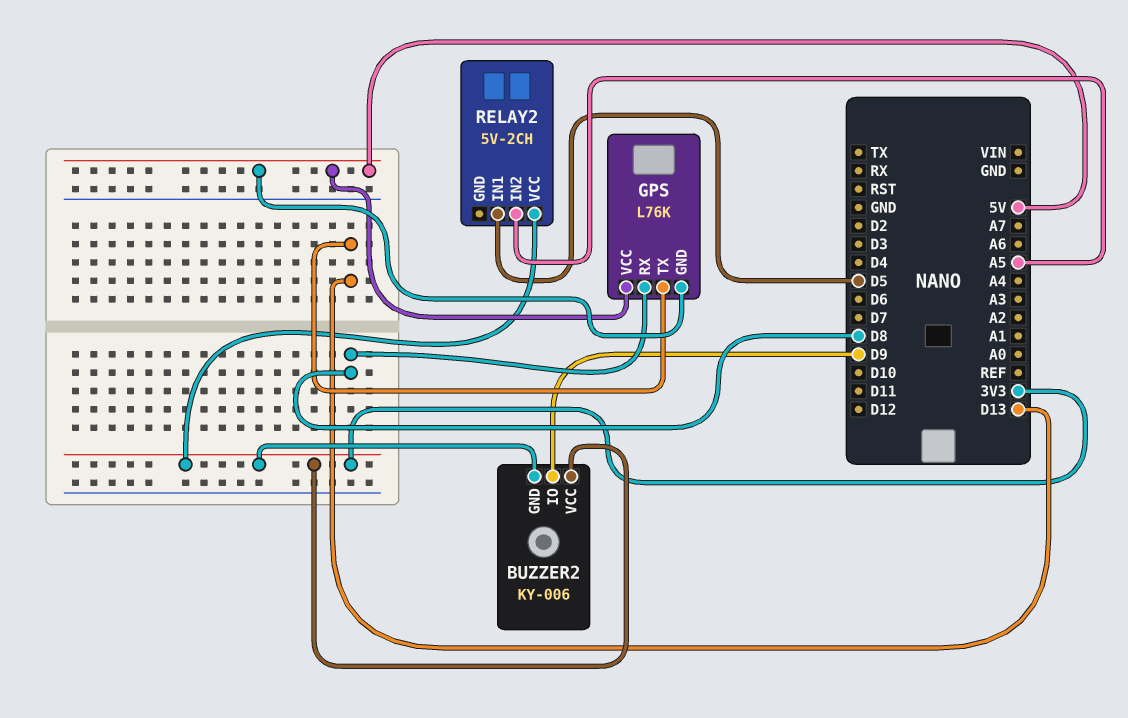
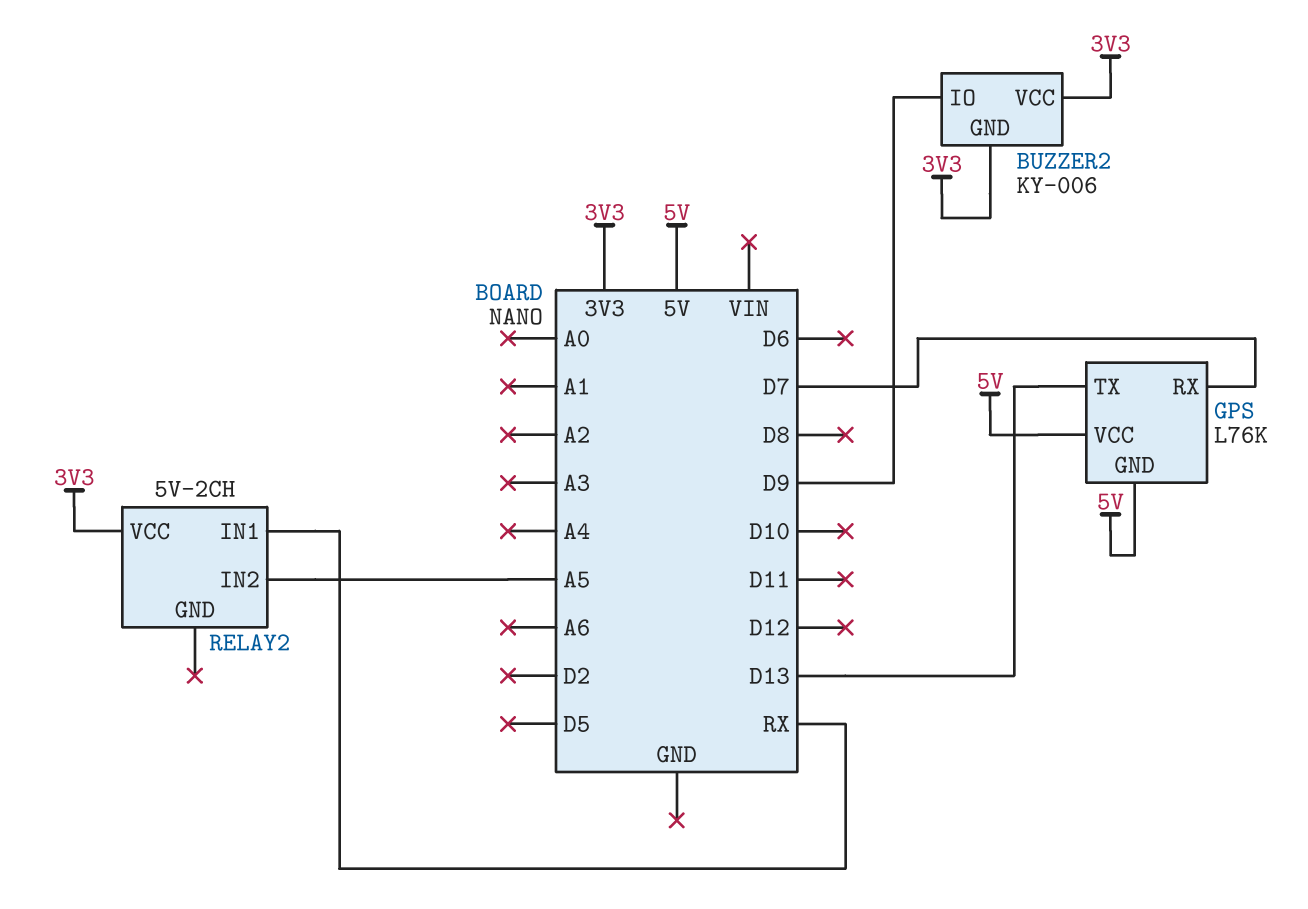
GPS pin RX: D8 -> D7
RELAY2 pin IN1: D5 -> RX

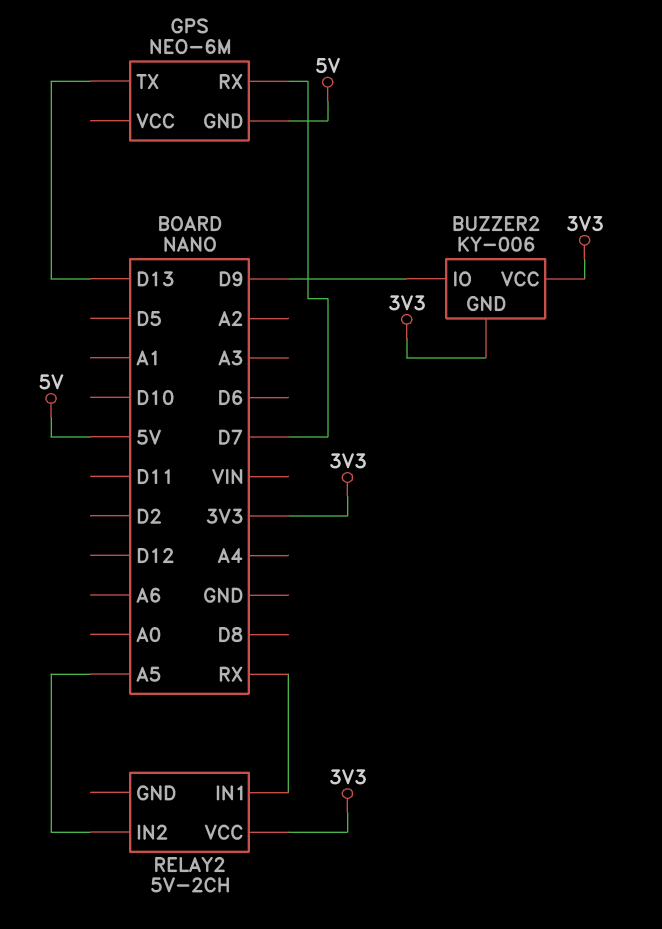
GPS: L76K -> NEO-6M
GPS pin VCC: 5V -> none

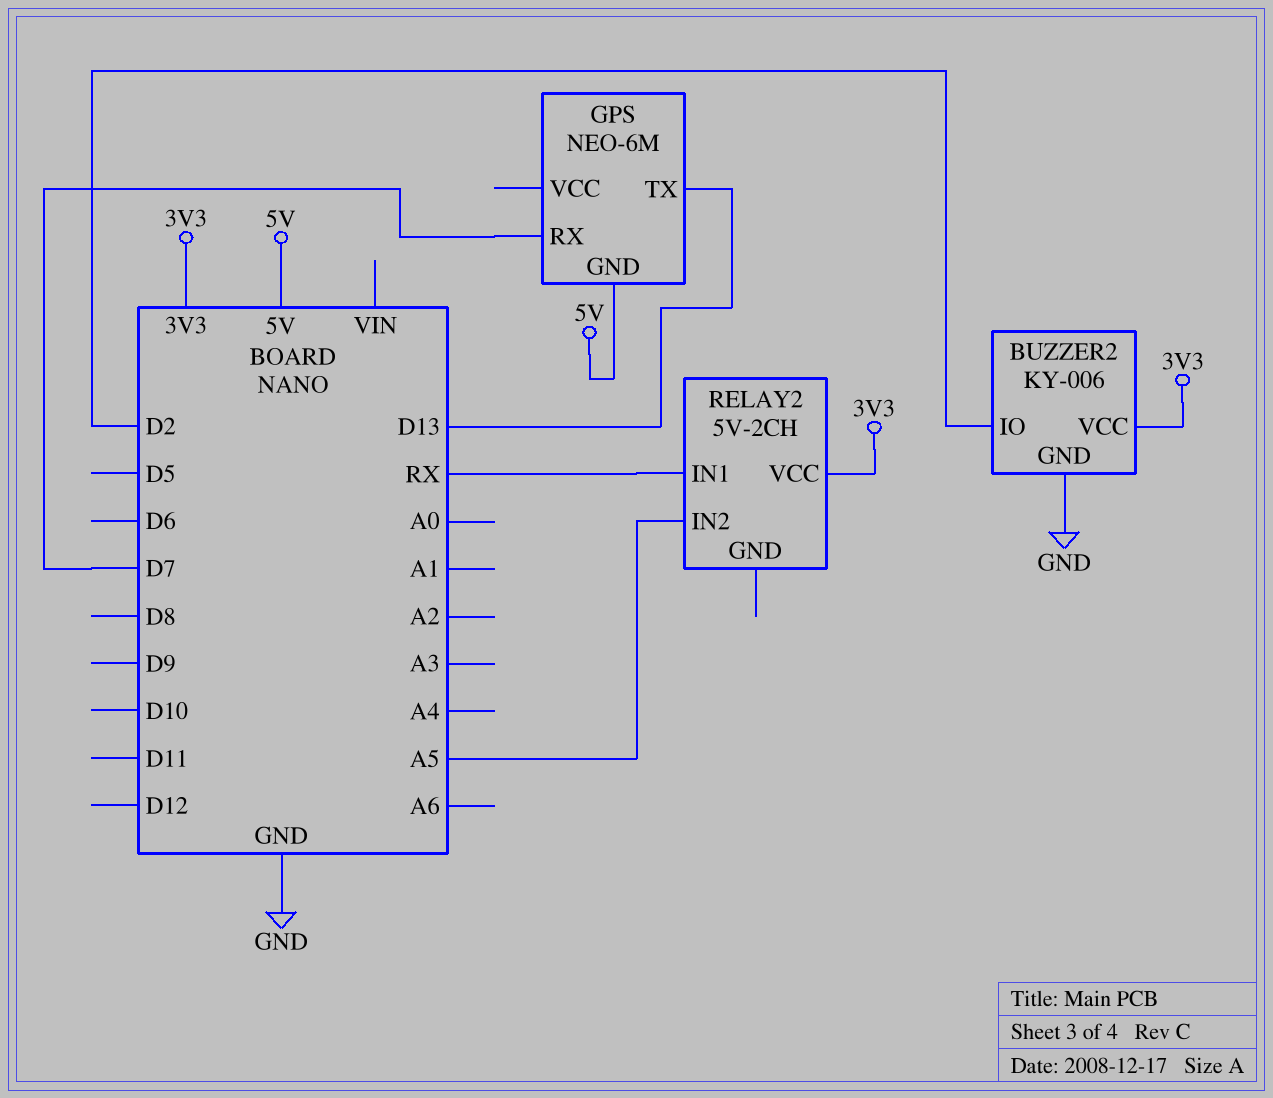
BUZZER2 pin GND: 3V3 -> GND
BUZZER2 pin IO: D9 -> D2

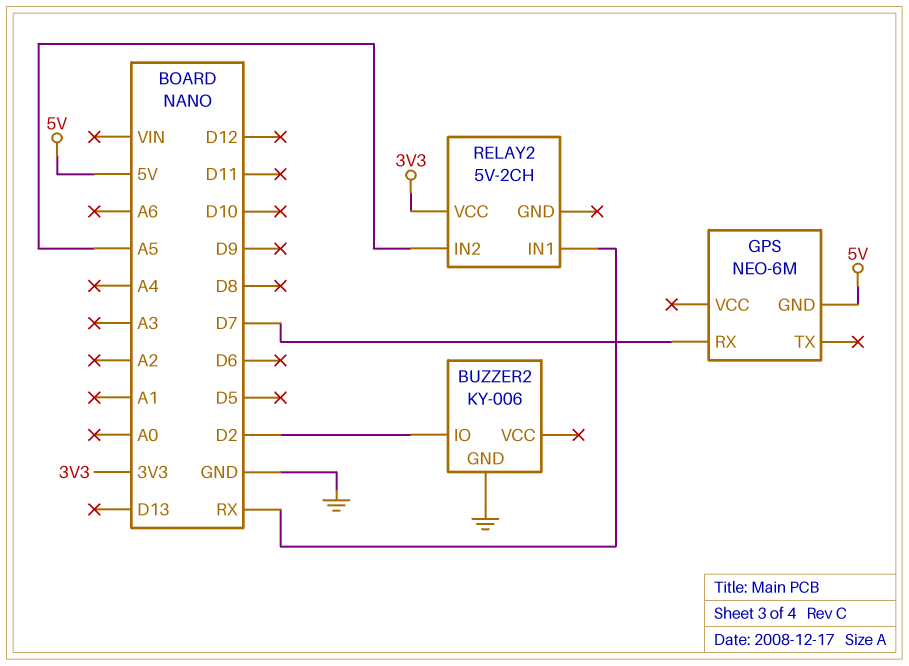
BUZZER2 pin VCC: 3V3 -> none
GPS pin TX: D13 -> none

